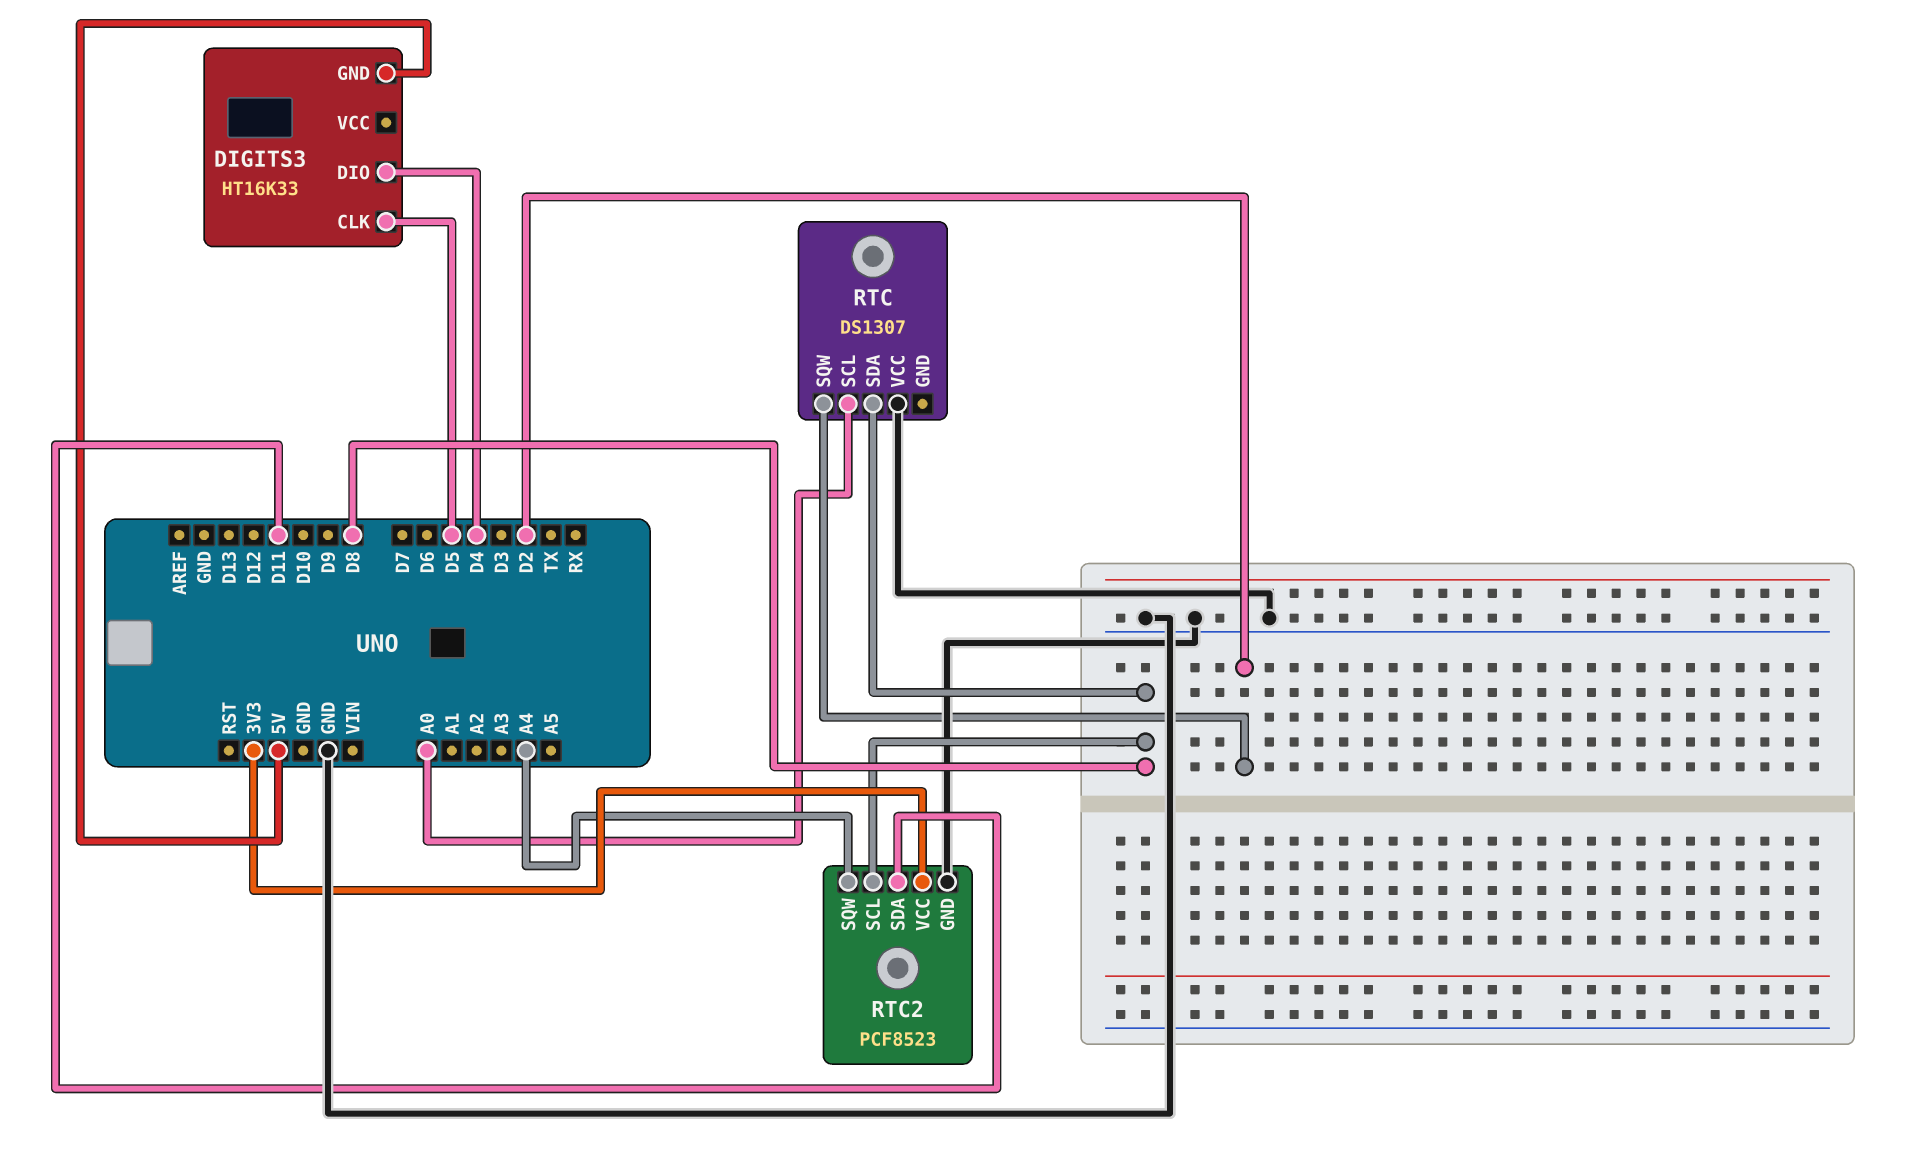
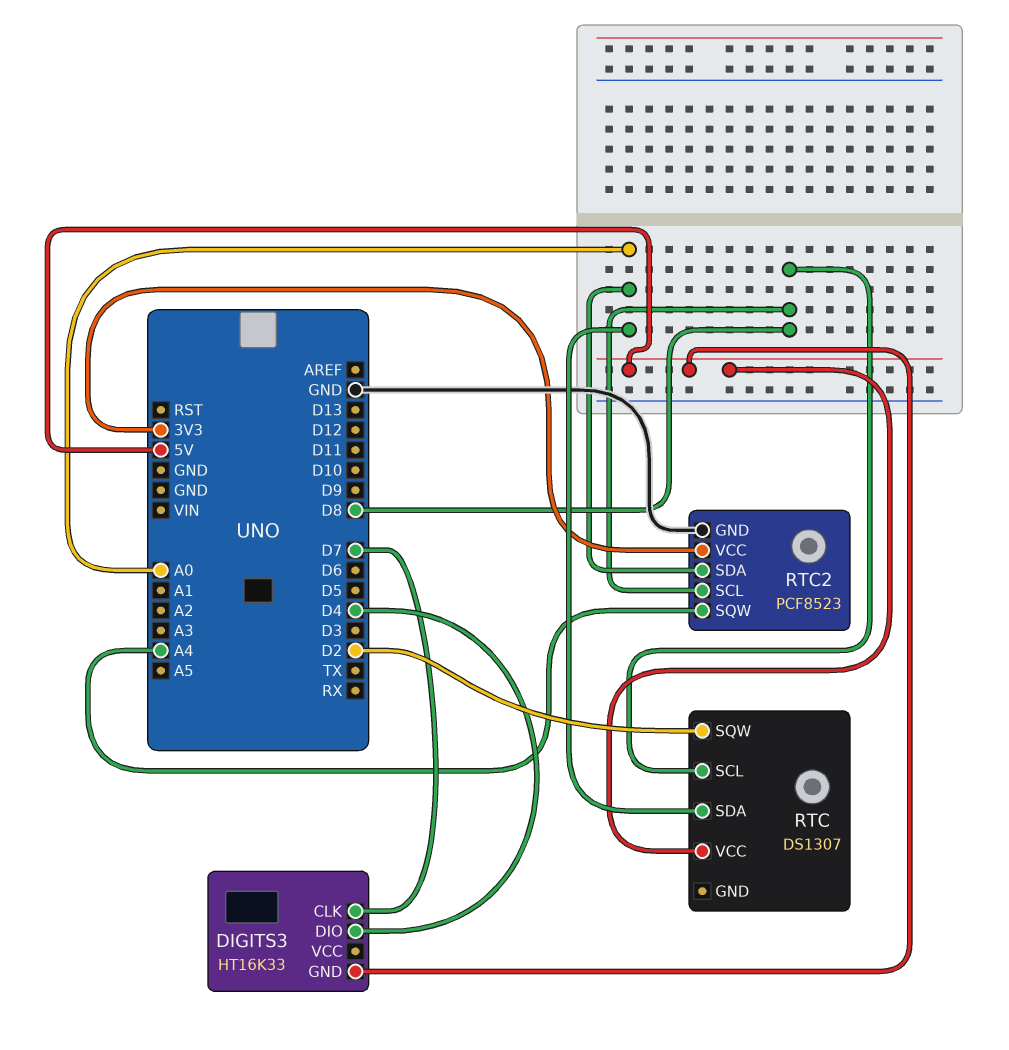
DIGITS3 pin CLK: D5 -> D7
RTC pin SCL: A0 -> D8
RTC pin SDA: D8 -> A0
RTC pin VCC: GND -> 5V
RTC2 pin SDA: D11 -> A0

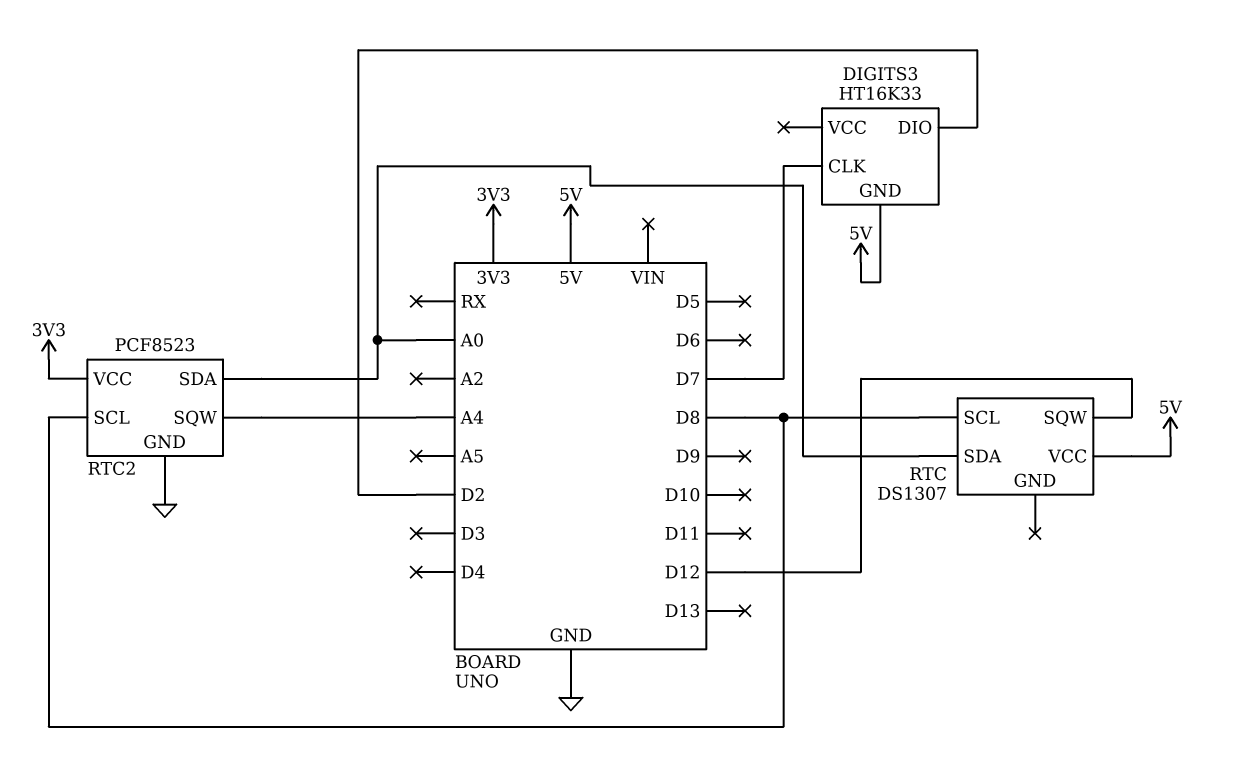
DIGITS3 pin DIO: D4 -> D2
RTC pin SQW: D2 -> D12

